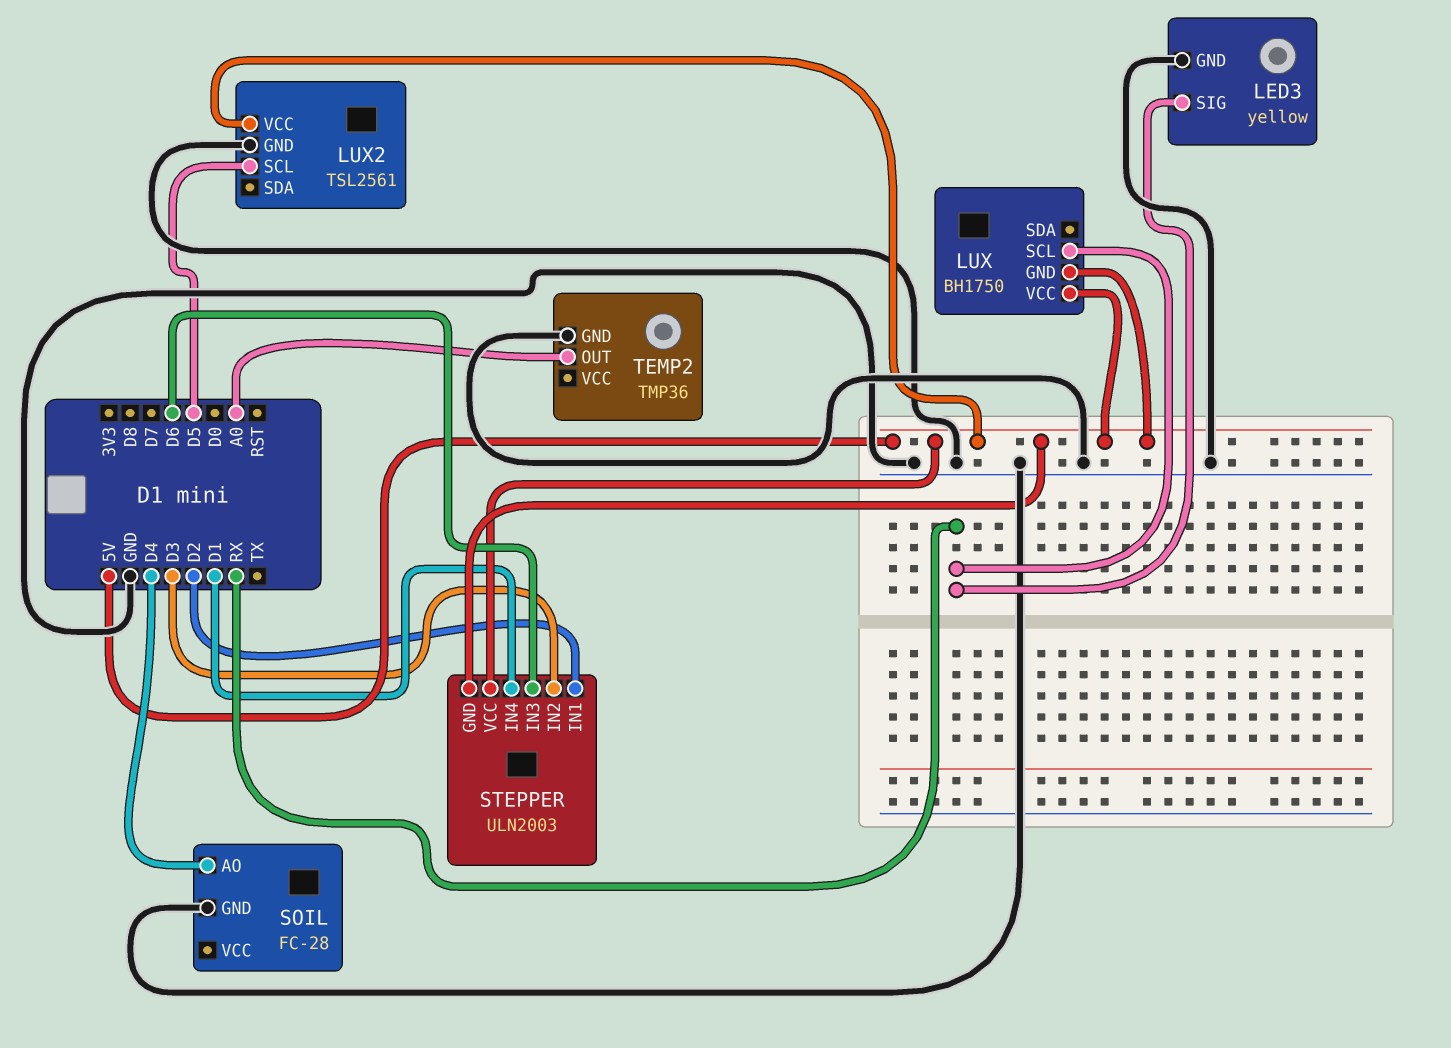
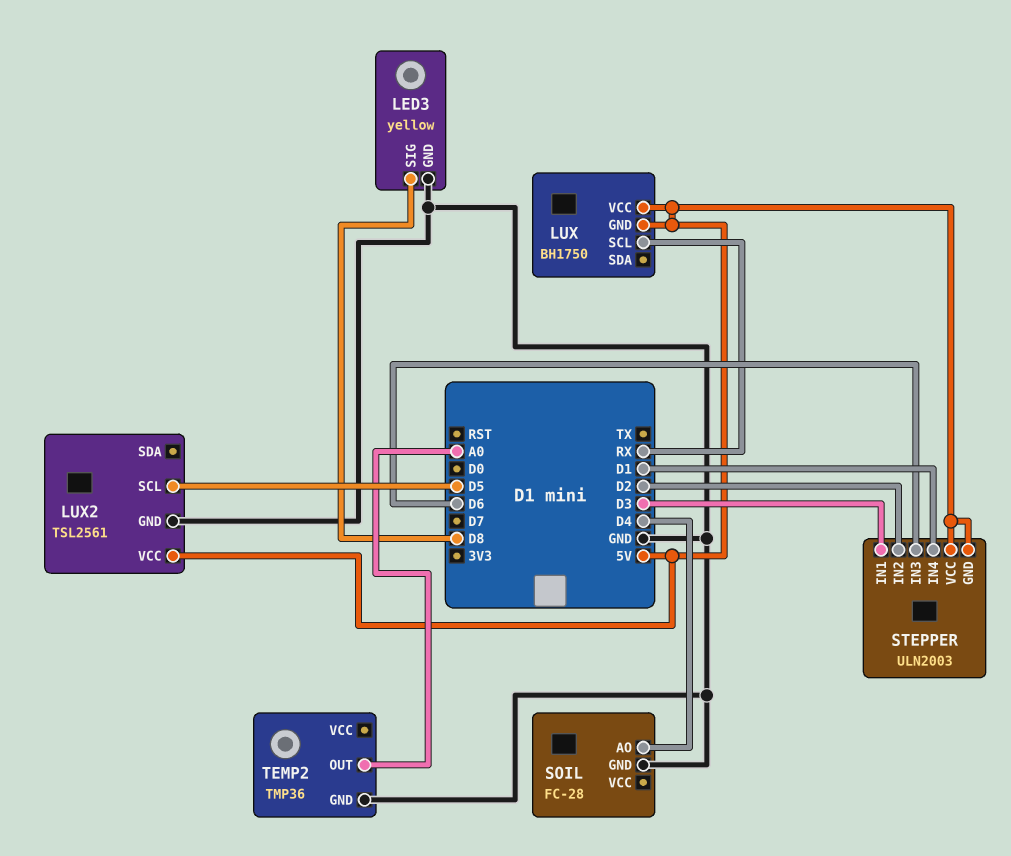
LED3 pin SIG: RX -> D8
STEPPER pin IN1: D2 -> D3
STEPPER pin IN2: D3 -> D2

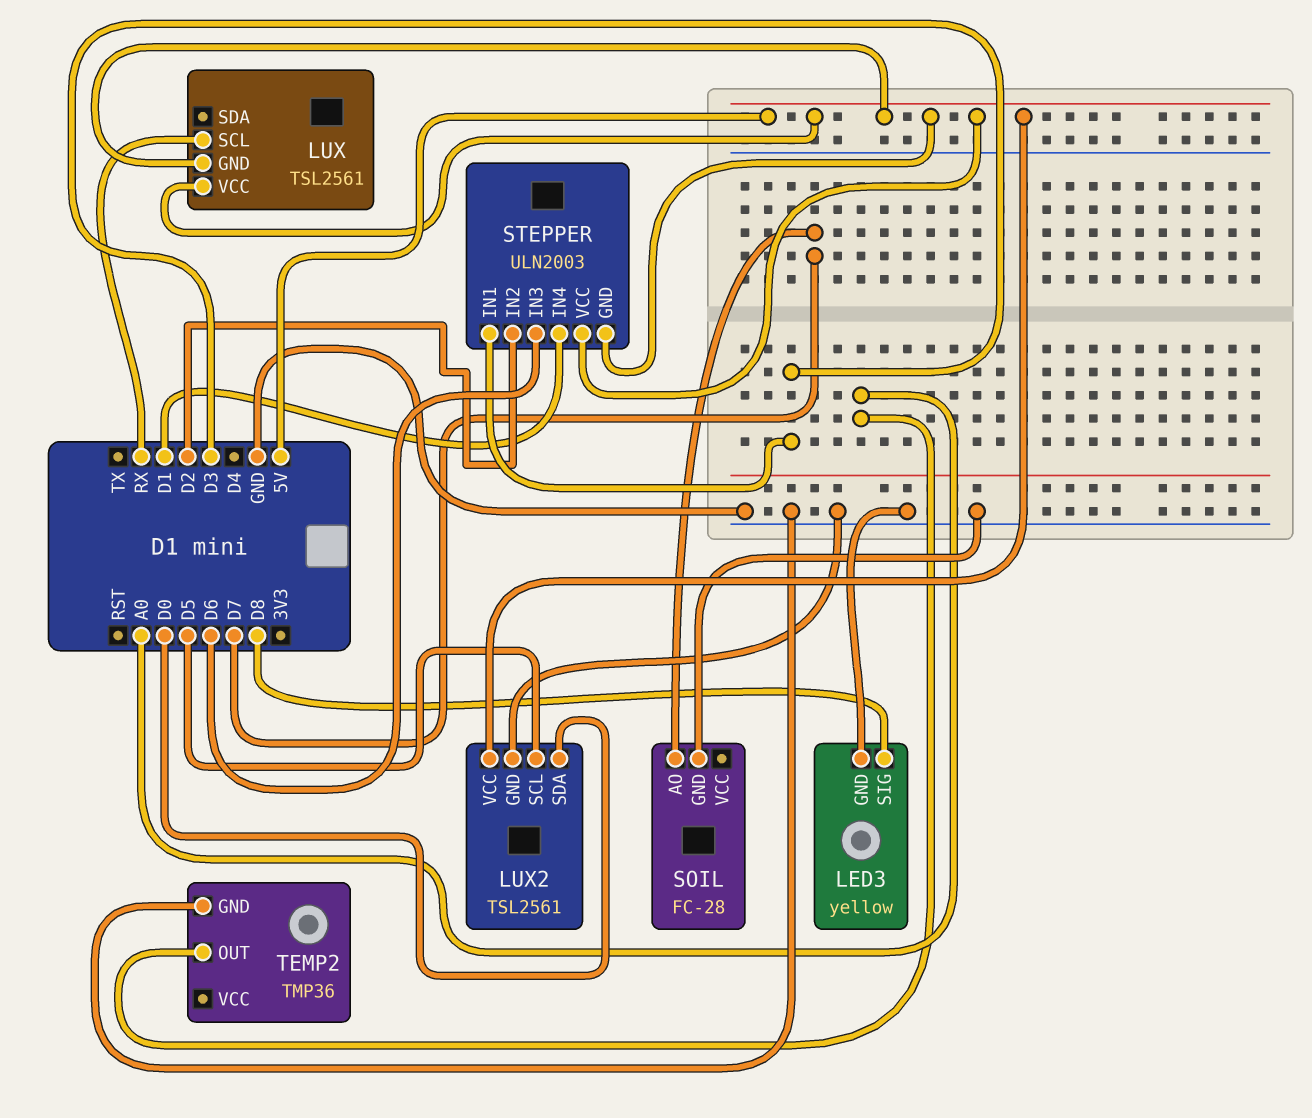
LUX: BH1750 -> TSL2561
LUX2 pin SDA: none -> D0
SOIL pin AO: D4 -> D7

